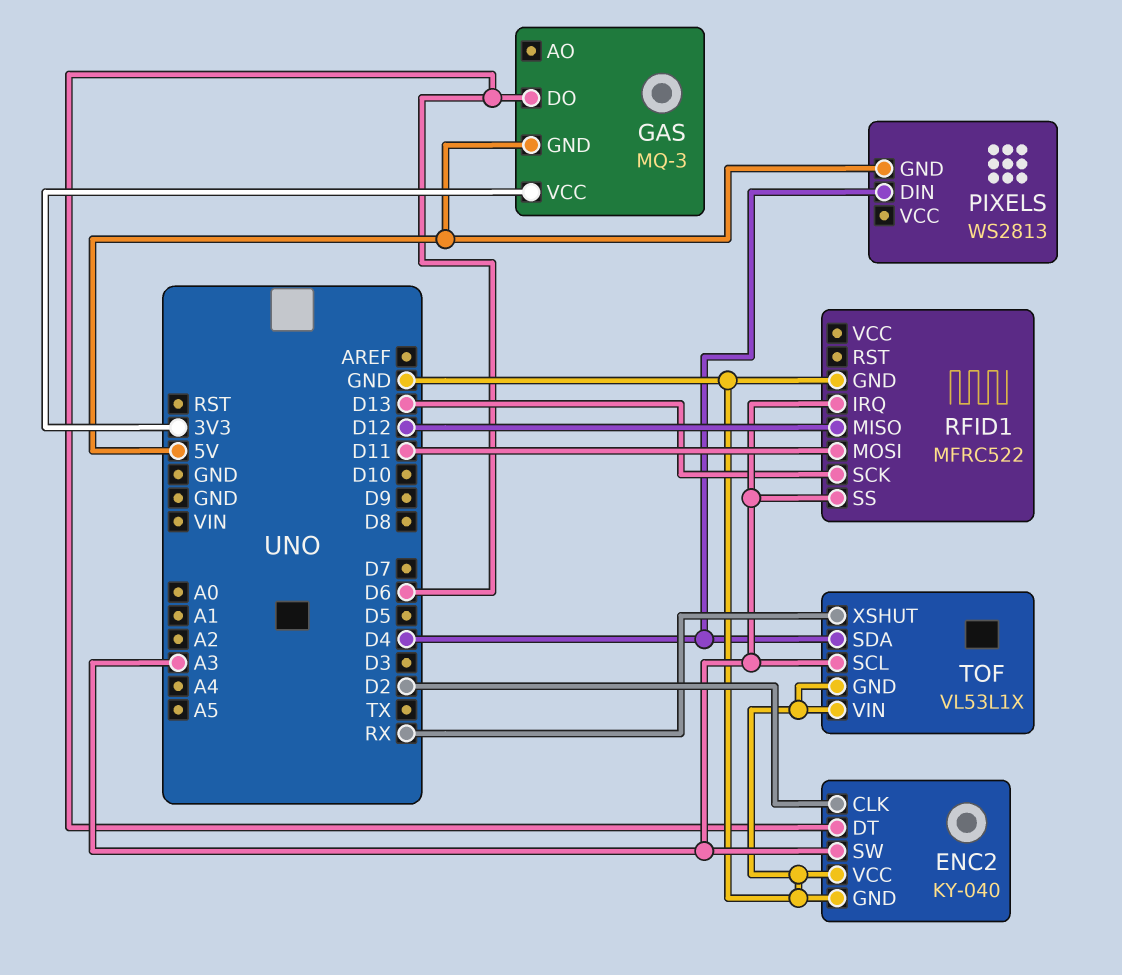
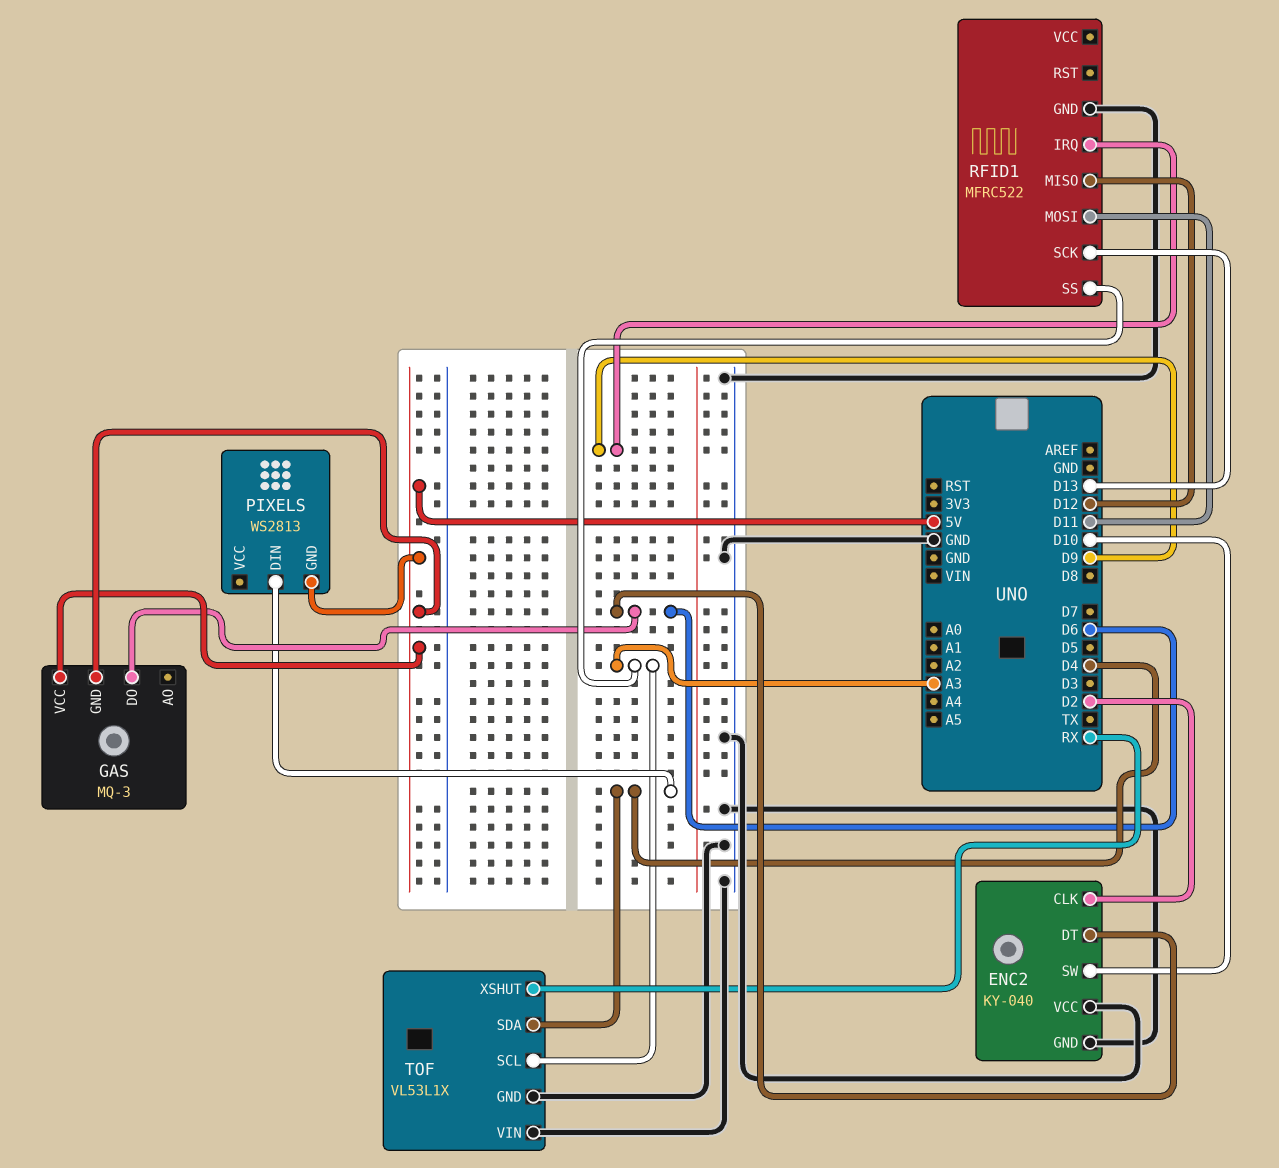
ENC2 pin SW: A3 -> D10
GAS pin VCC: 3V3 -> 5V
RFID1 pin IRQ: A3 -> D9

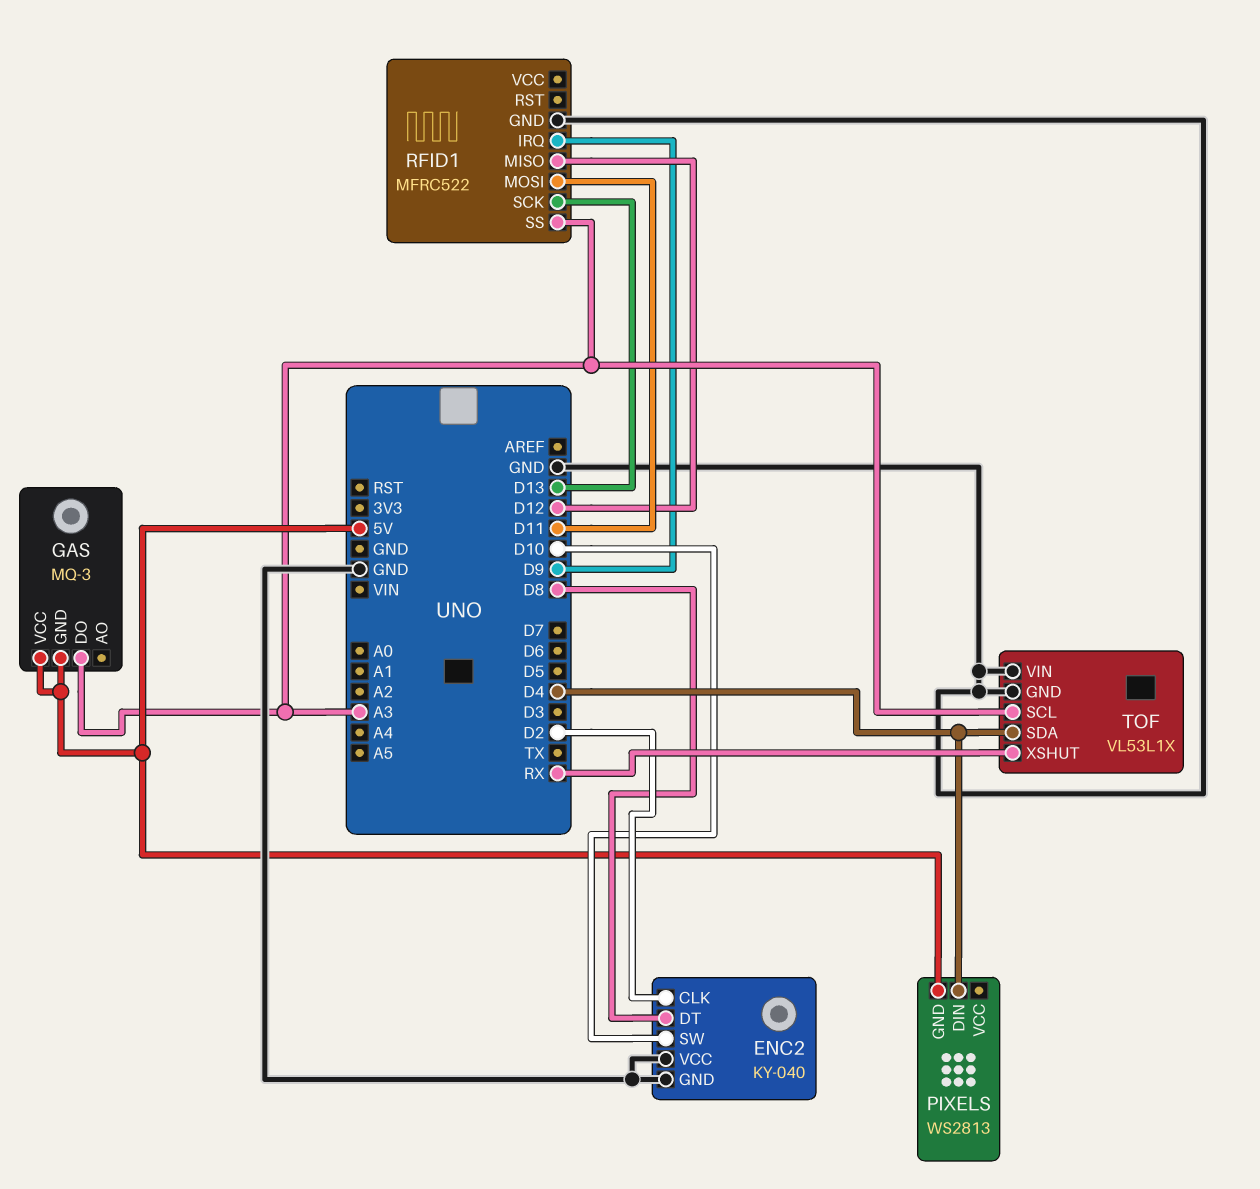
ENC2 pin DT: D6 -> D8
GAS pin DO: D6 -> A3

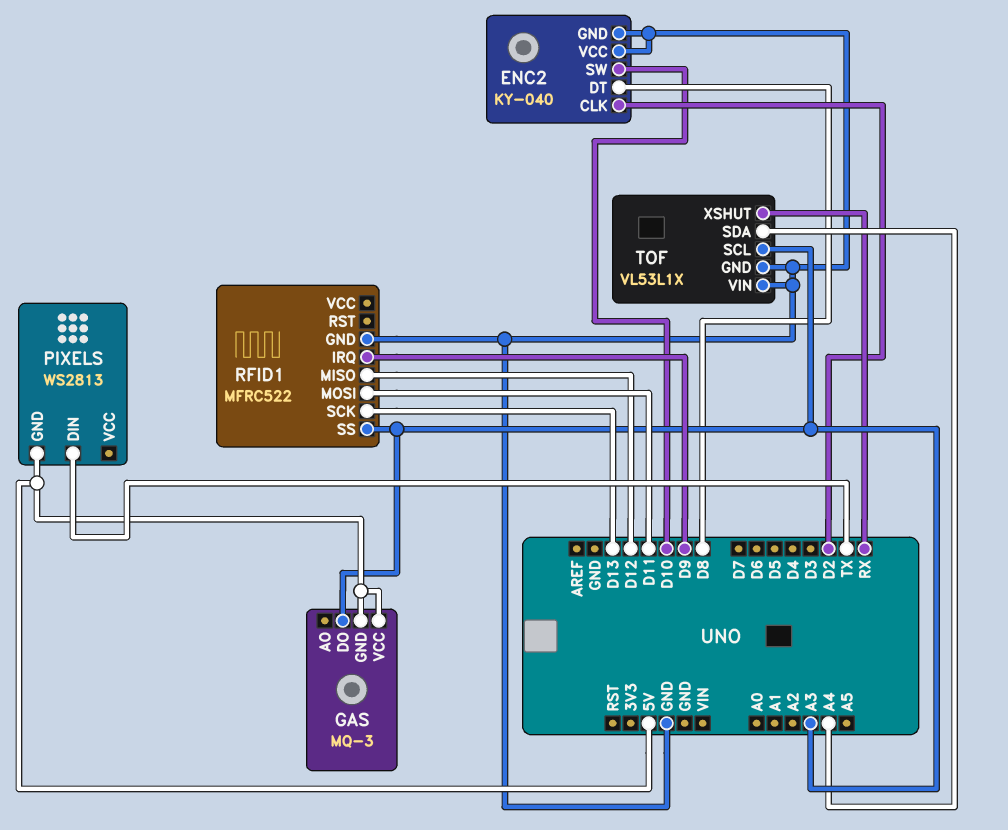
PIXELS pin DIN: D4 -> TX
TOF pin SDA: D4 -> A4

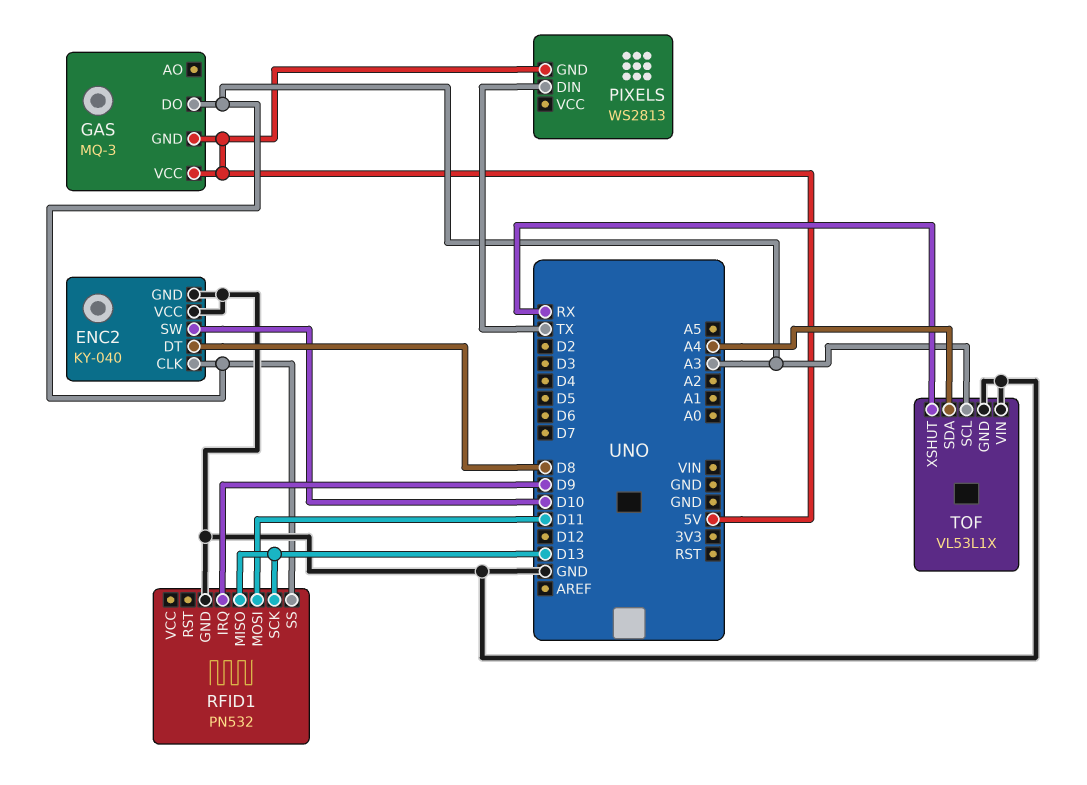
ENC2 pin CLK: D2 -> A3
RFID1: MFRC522 -> PN532
RFID1 pin MISO: D12 -> D13

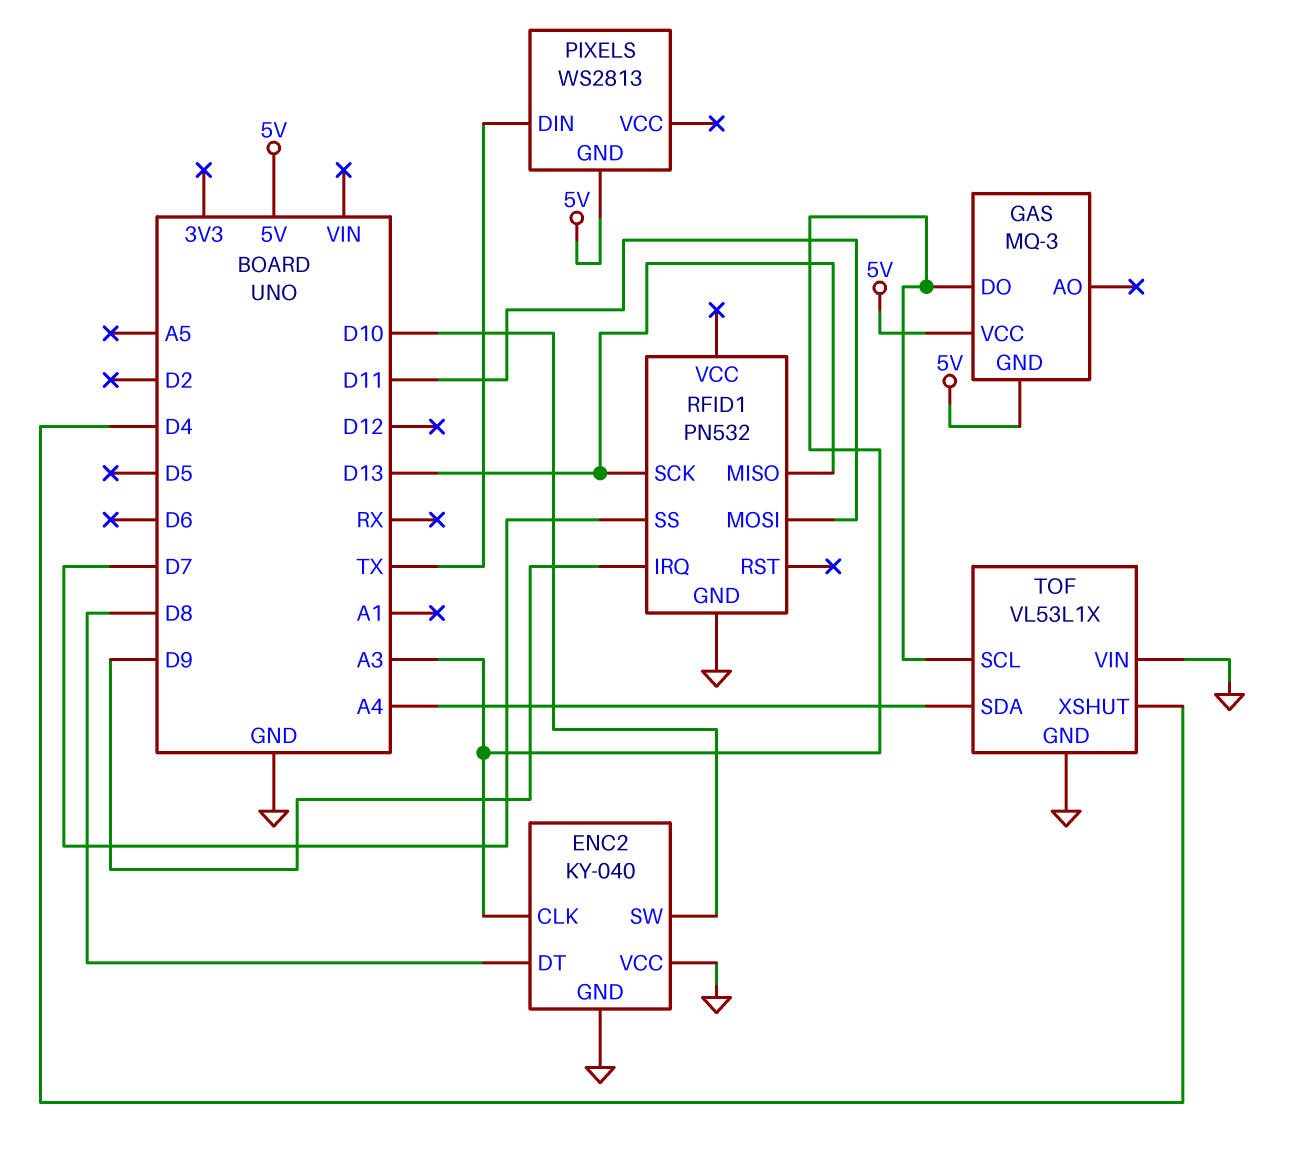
RFID1 pin SS: A3 -> D7
TOF pin XSHUT: RX -> D4

